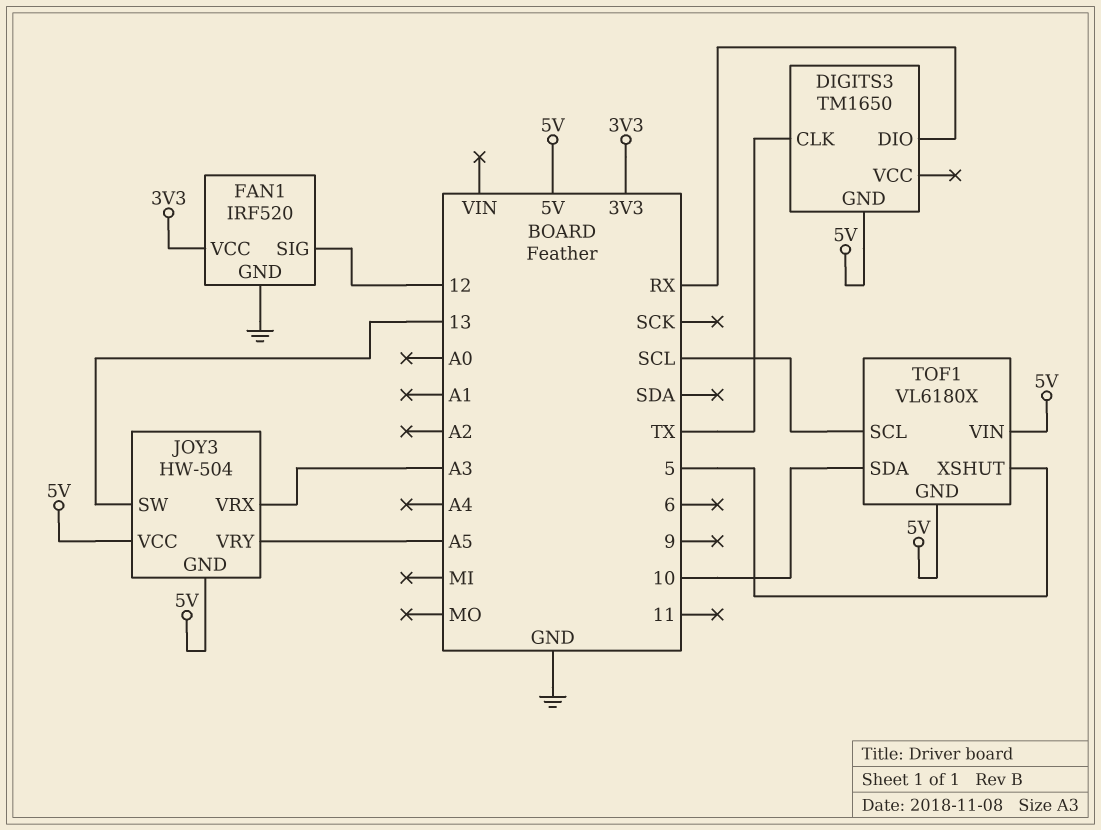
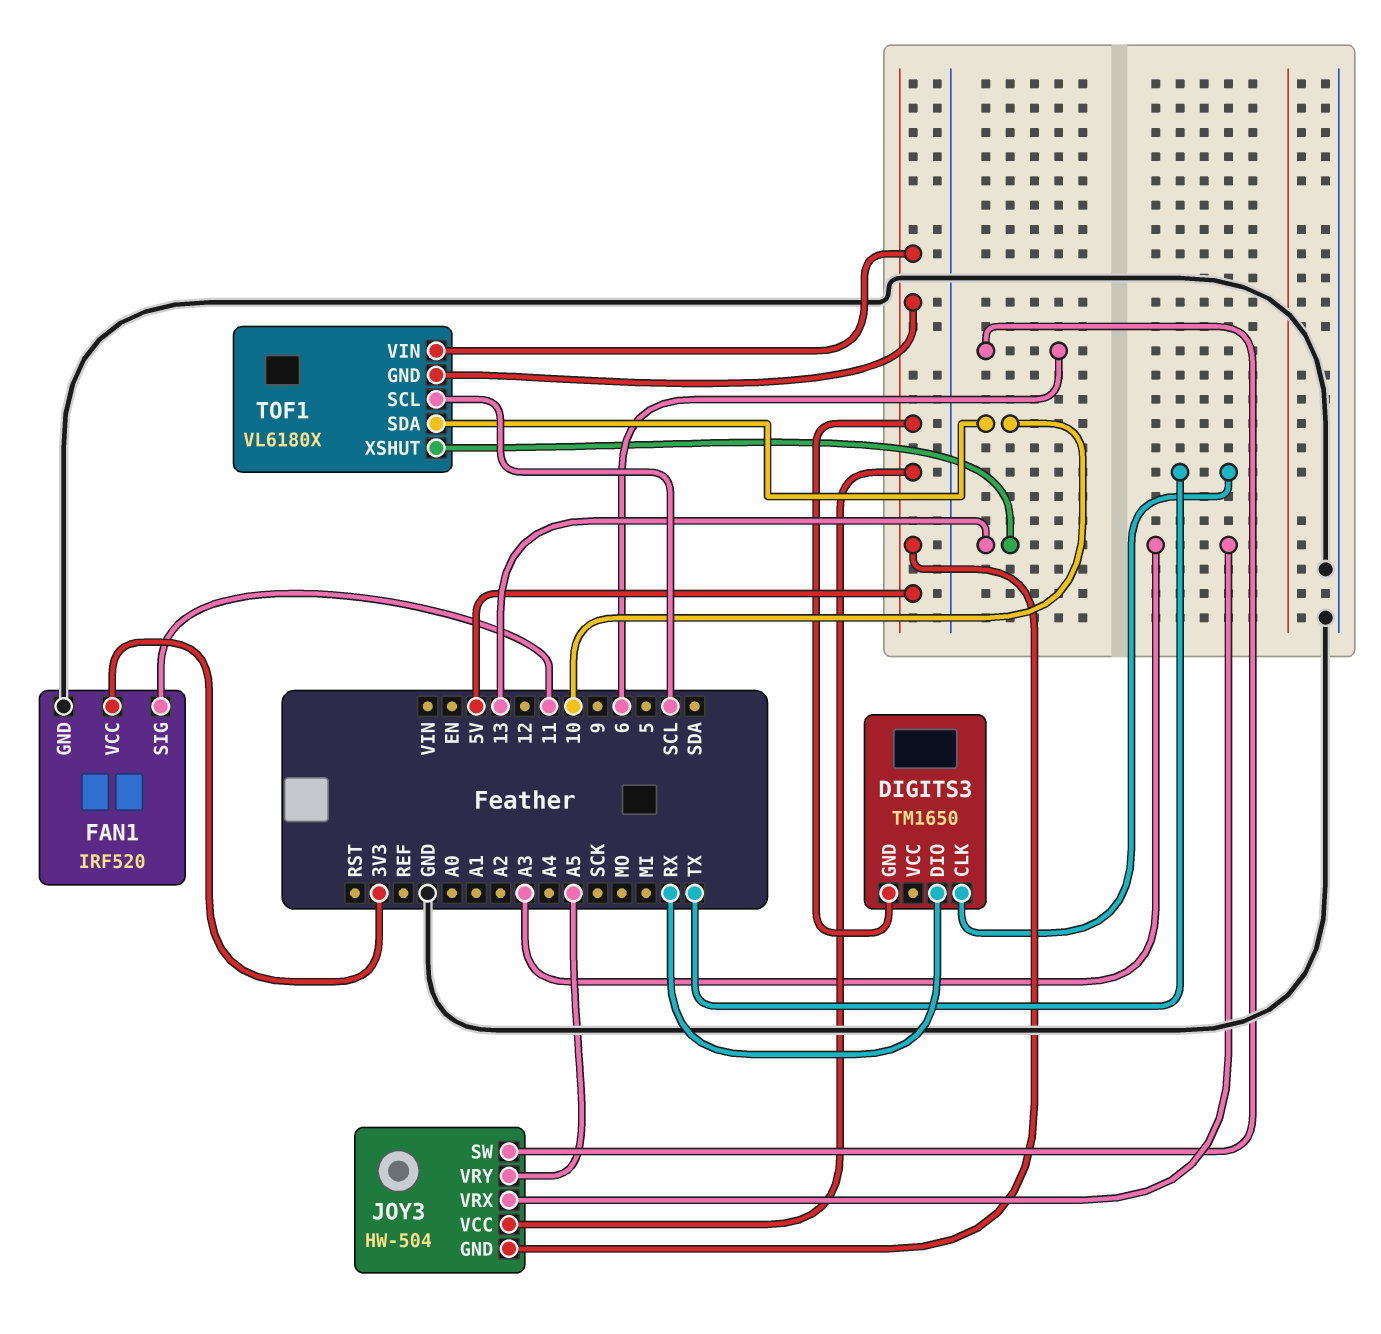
FAN1 pin SIG: 12 -> 11
JOY3 pin SW: 13 -> 6
TOF1 pin XSHUT: 5 -> 13

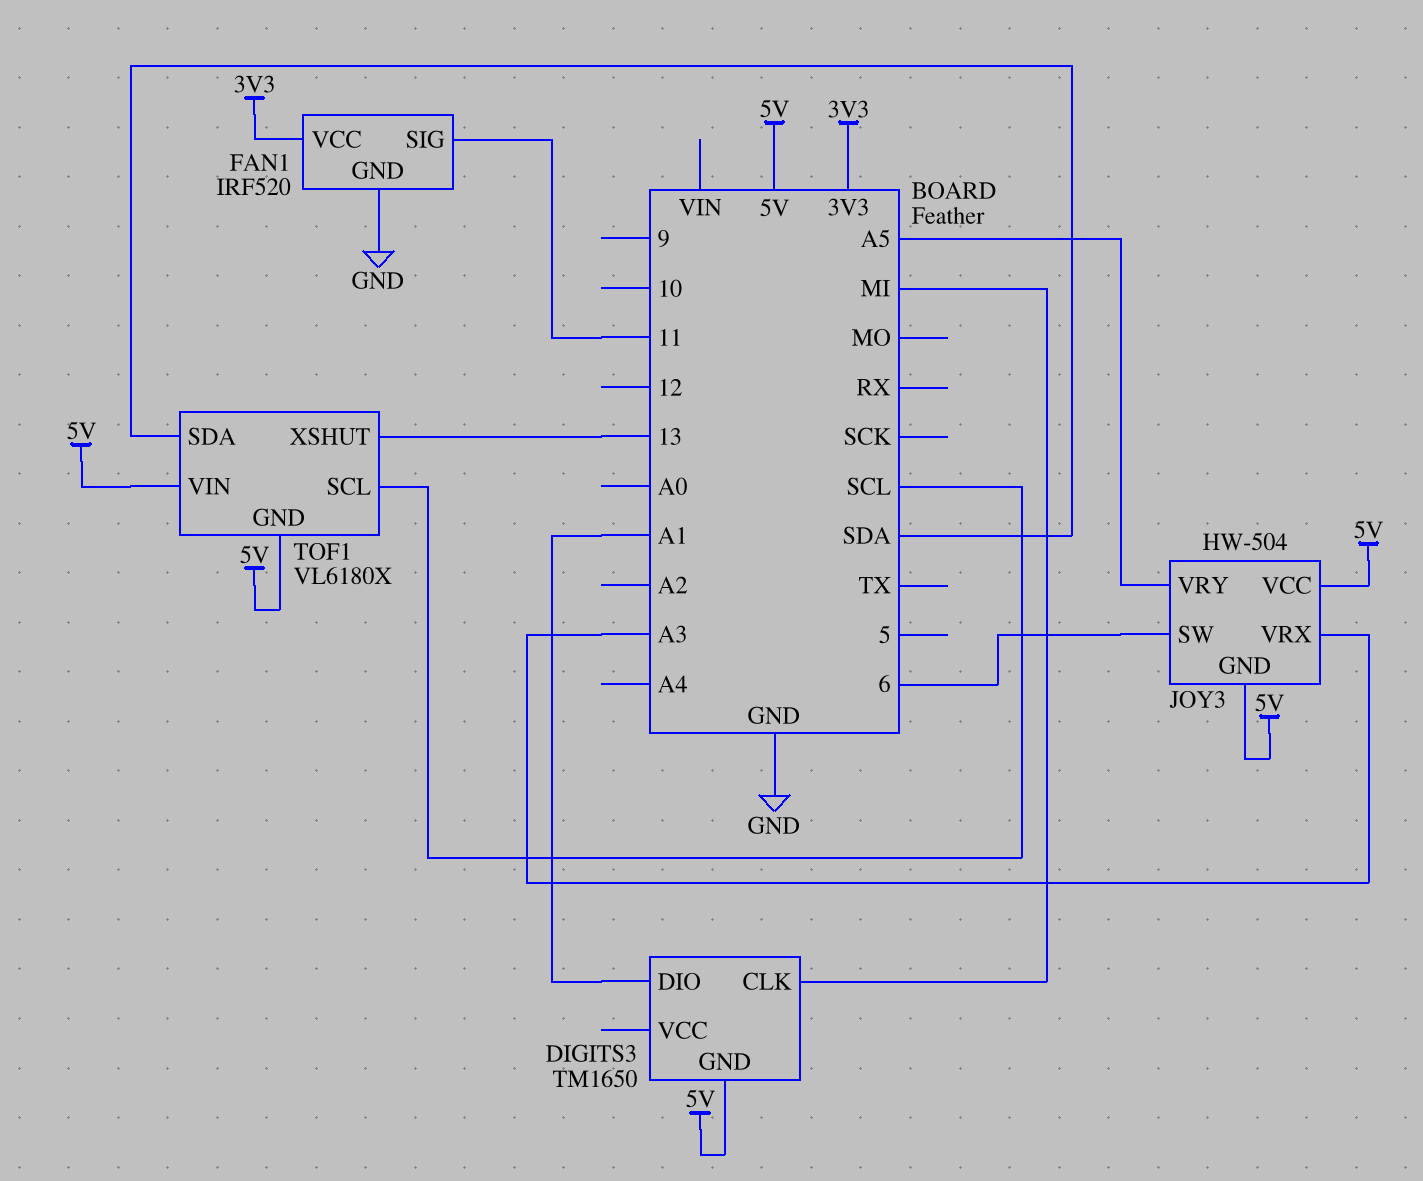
DIGITS3 pin CLK: TX -> MI
DIGITS3 pin DIO: RX -> A1
TOF1 pin SDA: 10 -> SDA

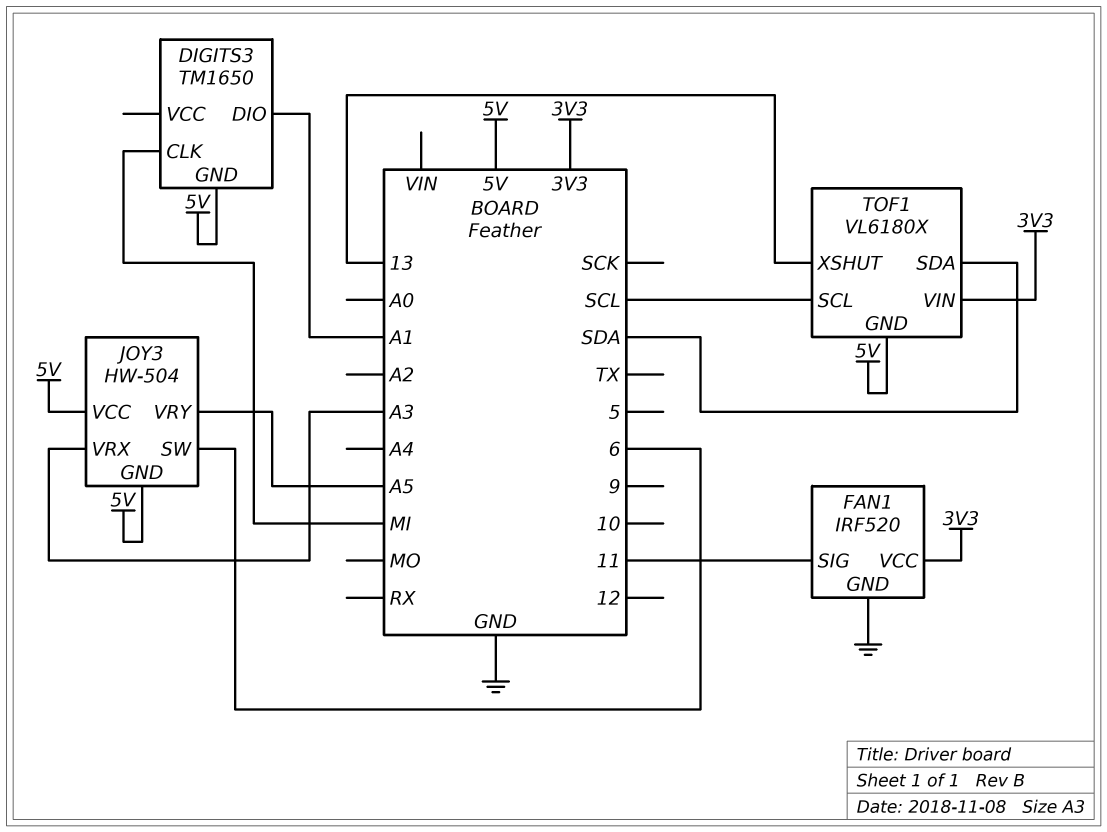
TOF1 pin VIN: 5V -> 3V3

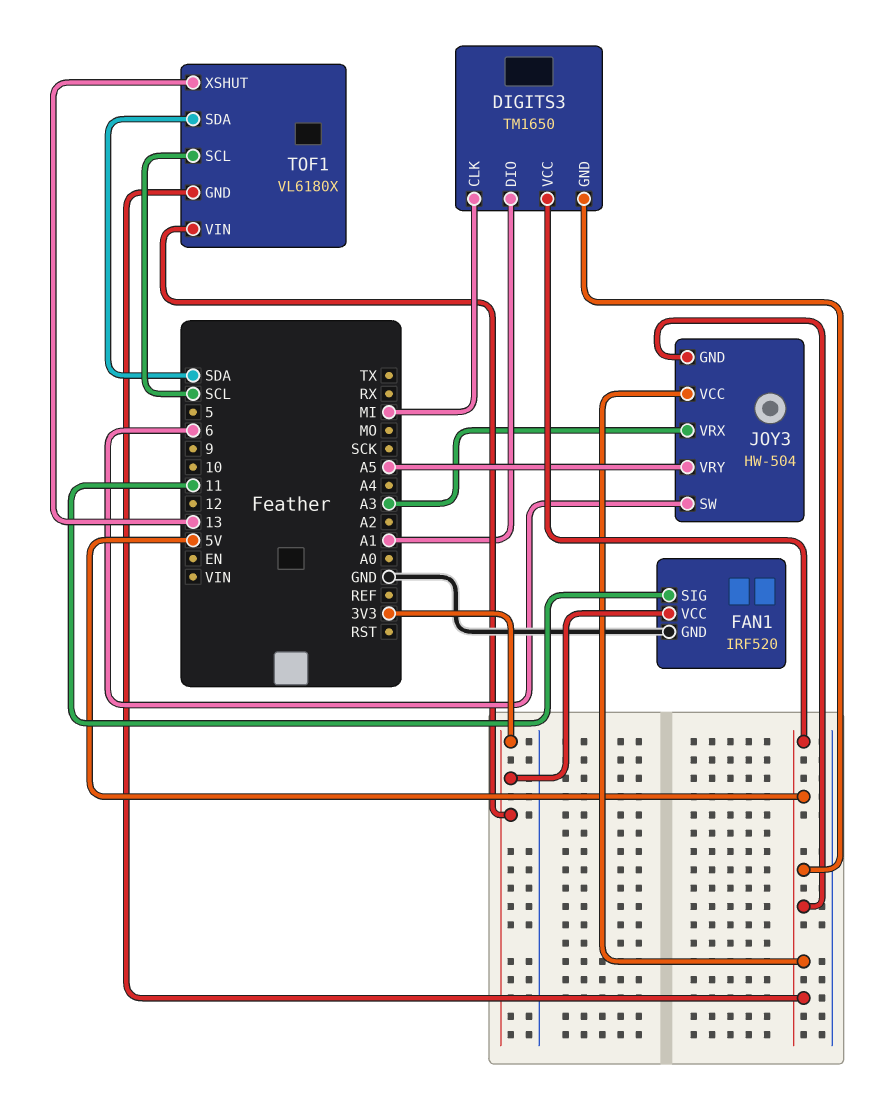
DIGITS3 pin VCC: none -> 5V

